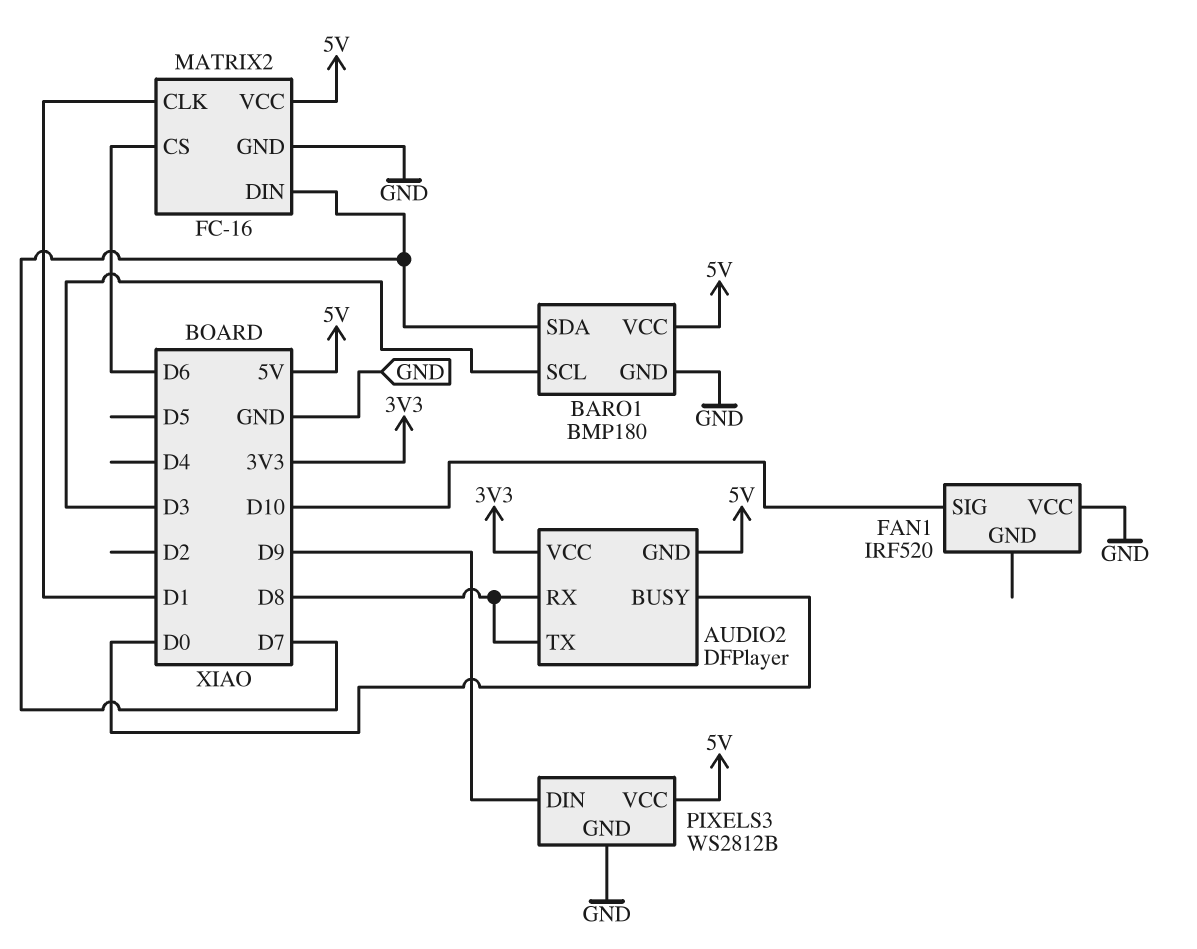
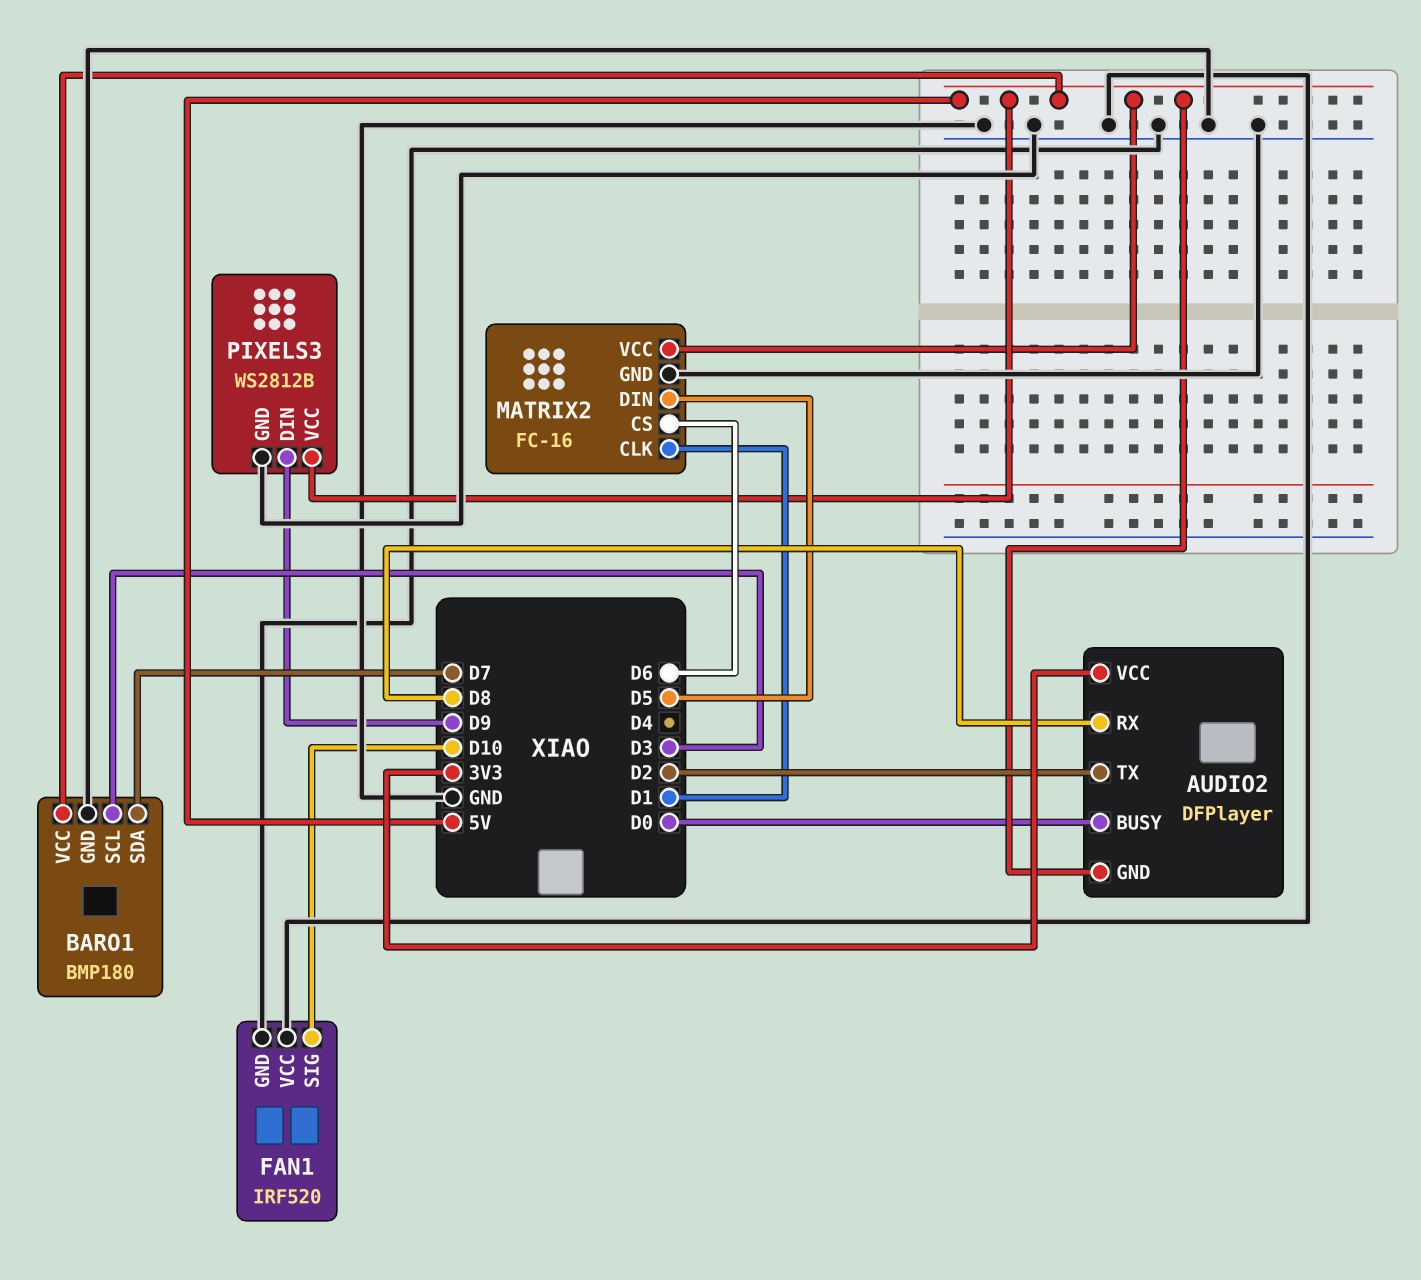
AUDIO2 pin TX: D8 -> D2
FAN1 pin GND: none -> GND
MATRIX2 pin DIN: D7 -> D5

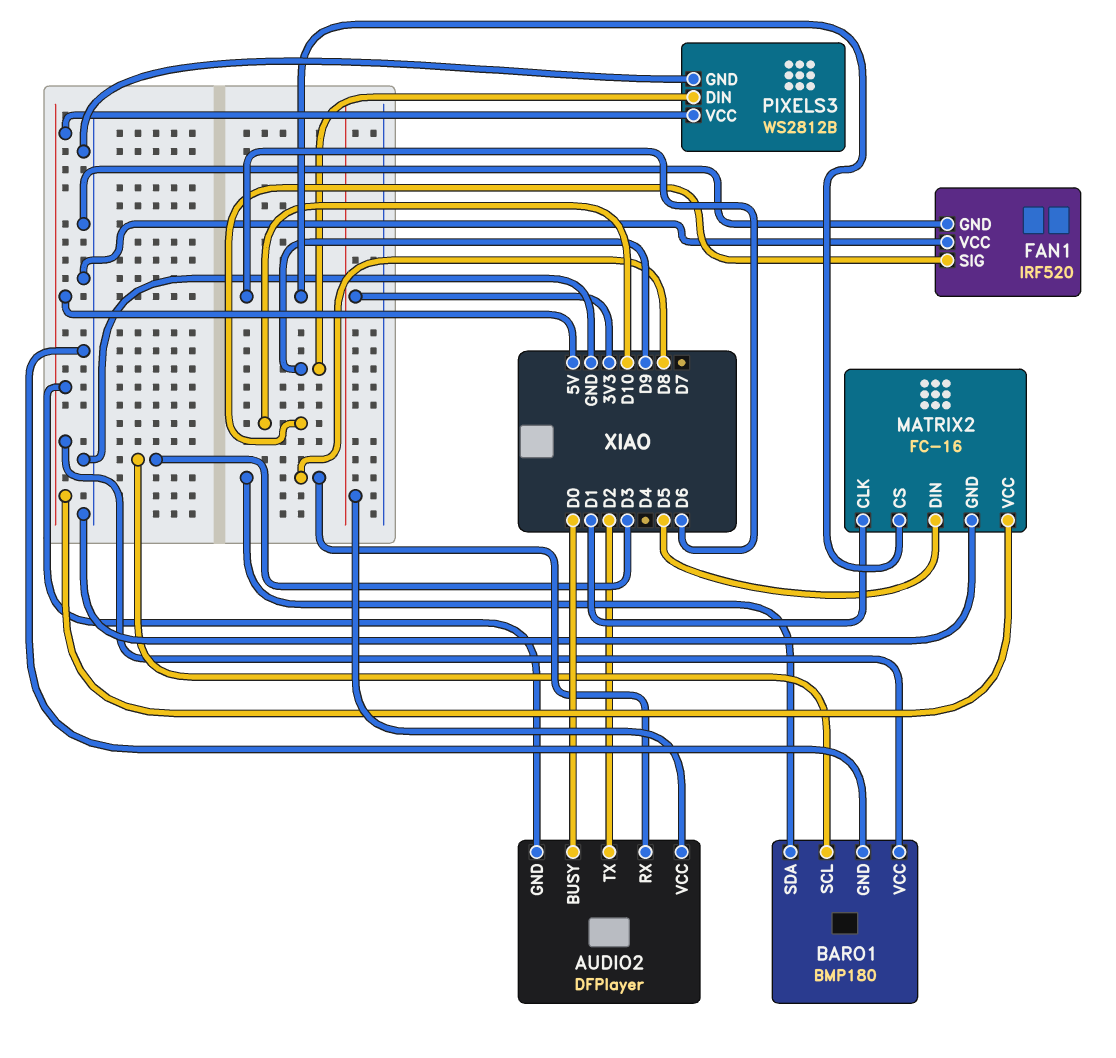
BARO1 pin SDA: D7 -> D8

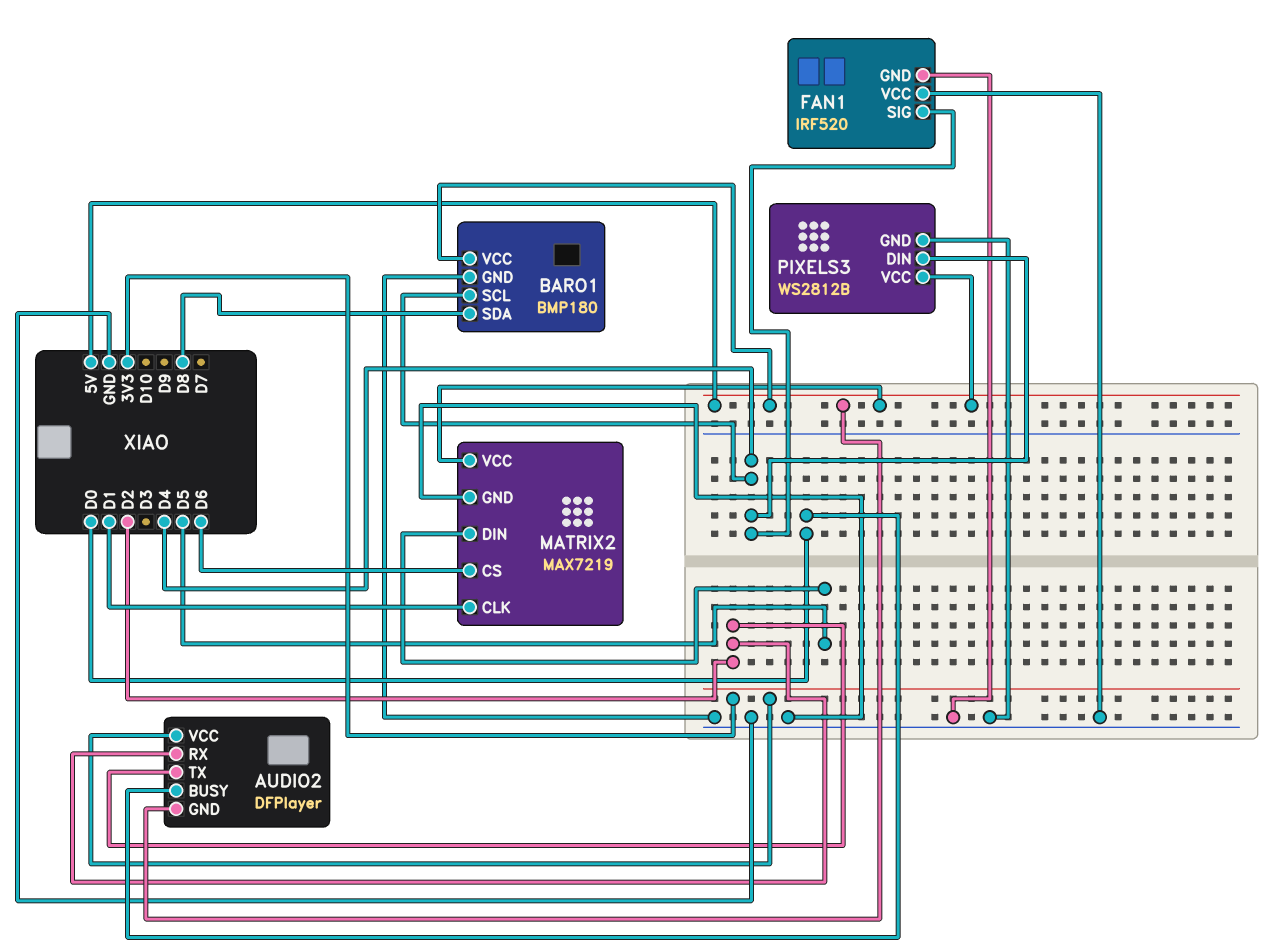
AUDIO2 pin RX: D8 -> D2
BARO1 pin SCL: D3 -> D4
FAN1 pin SIG: D10 -> D4
MATRIX2: FC-16 -> MAX7219
PIXELS3 pin DIN: D9 -> D4

